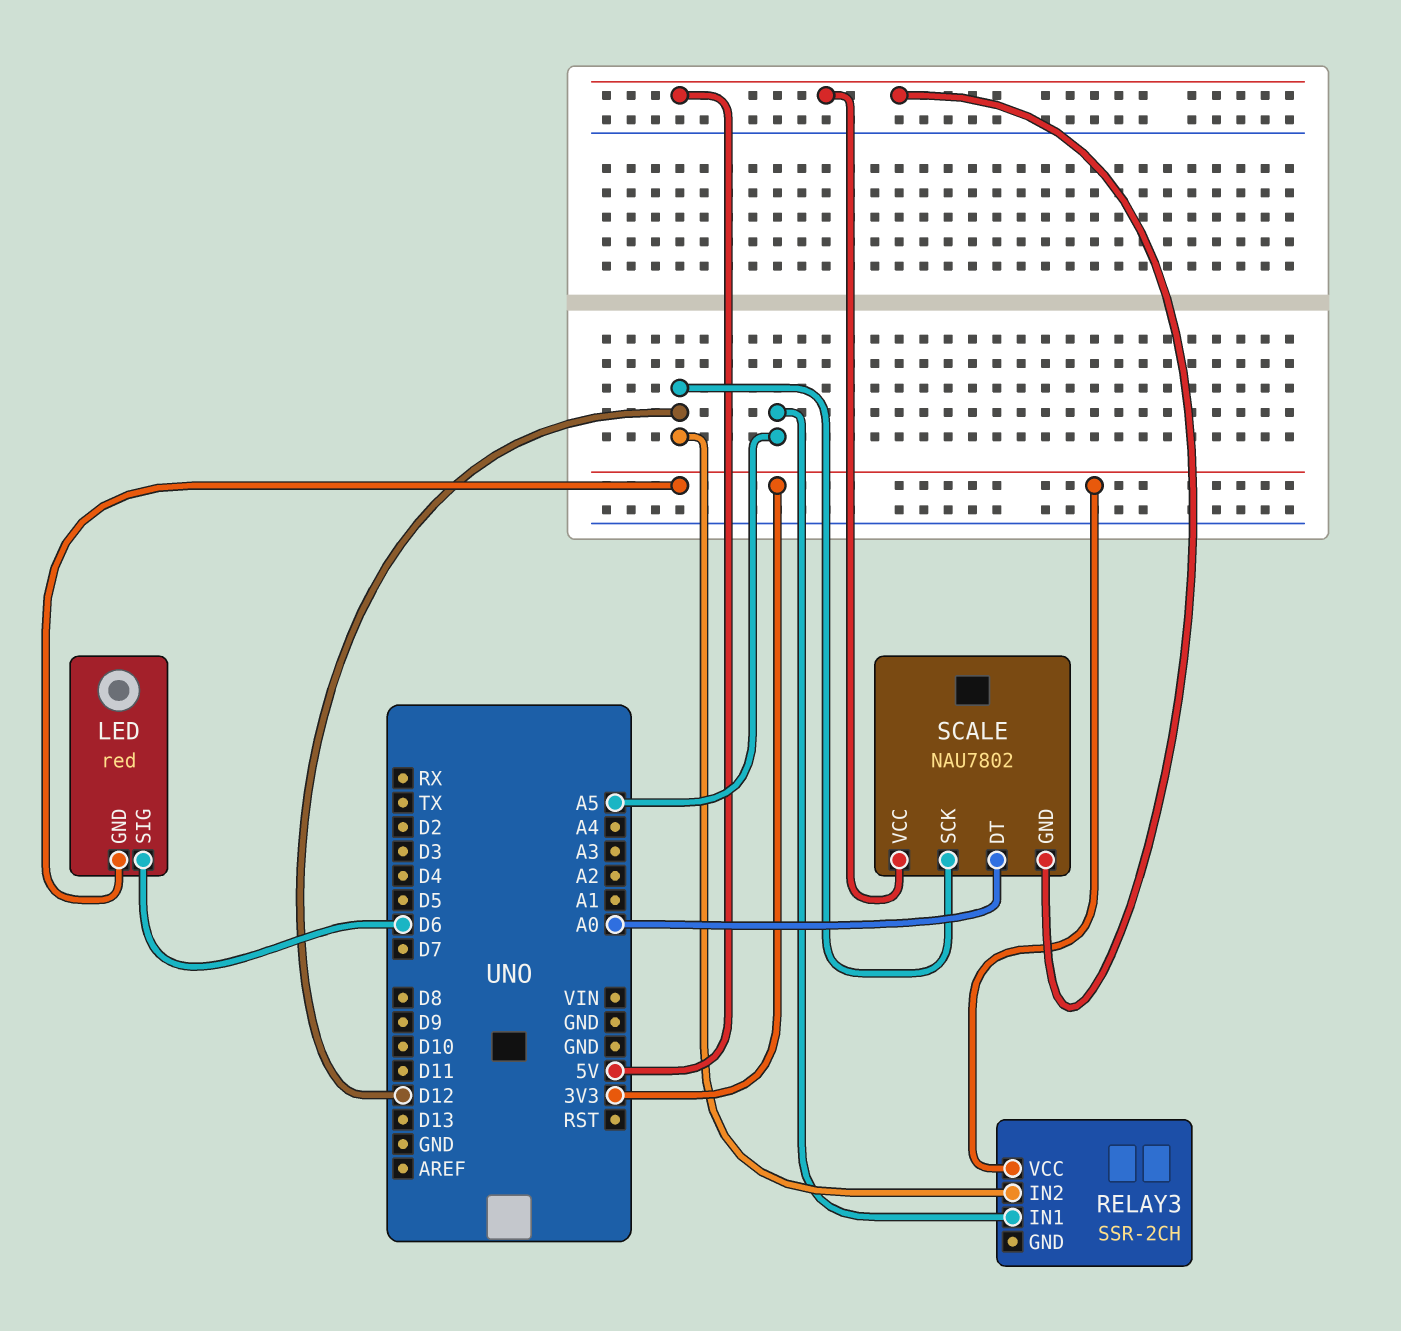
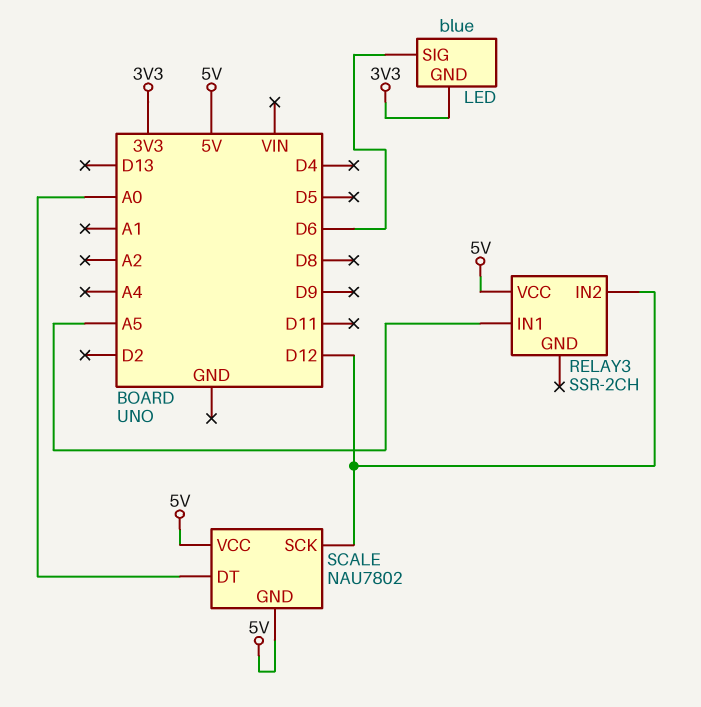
LED: red -> blue
RELAY3 pin VCC: 3V3 -> 5V

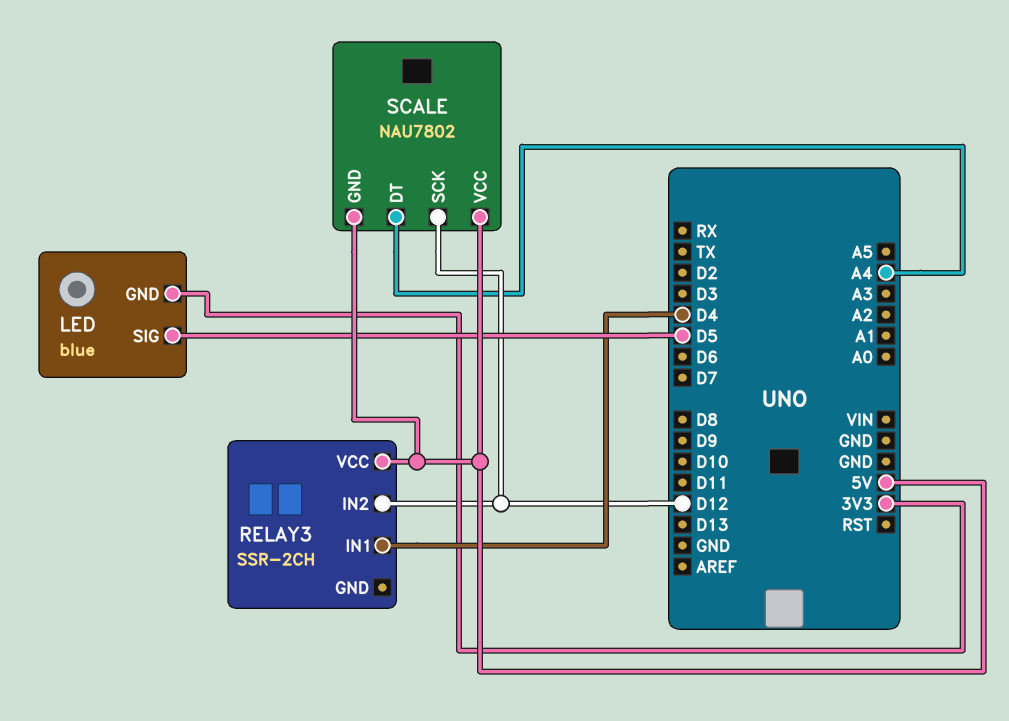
LED pin SIG: D6 -> D5
RELAY3 pin IN1: A5 -> D4
SCALE pin DT: A0 -> A4

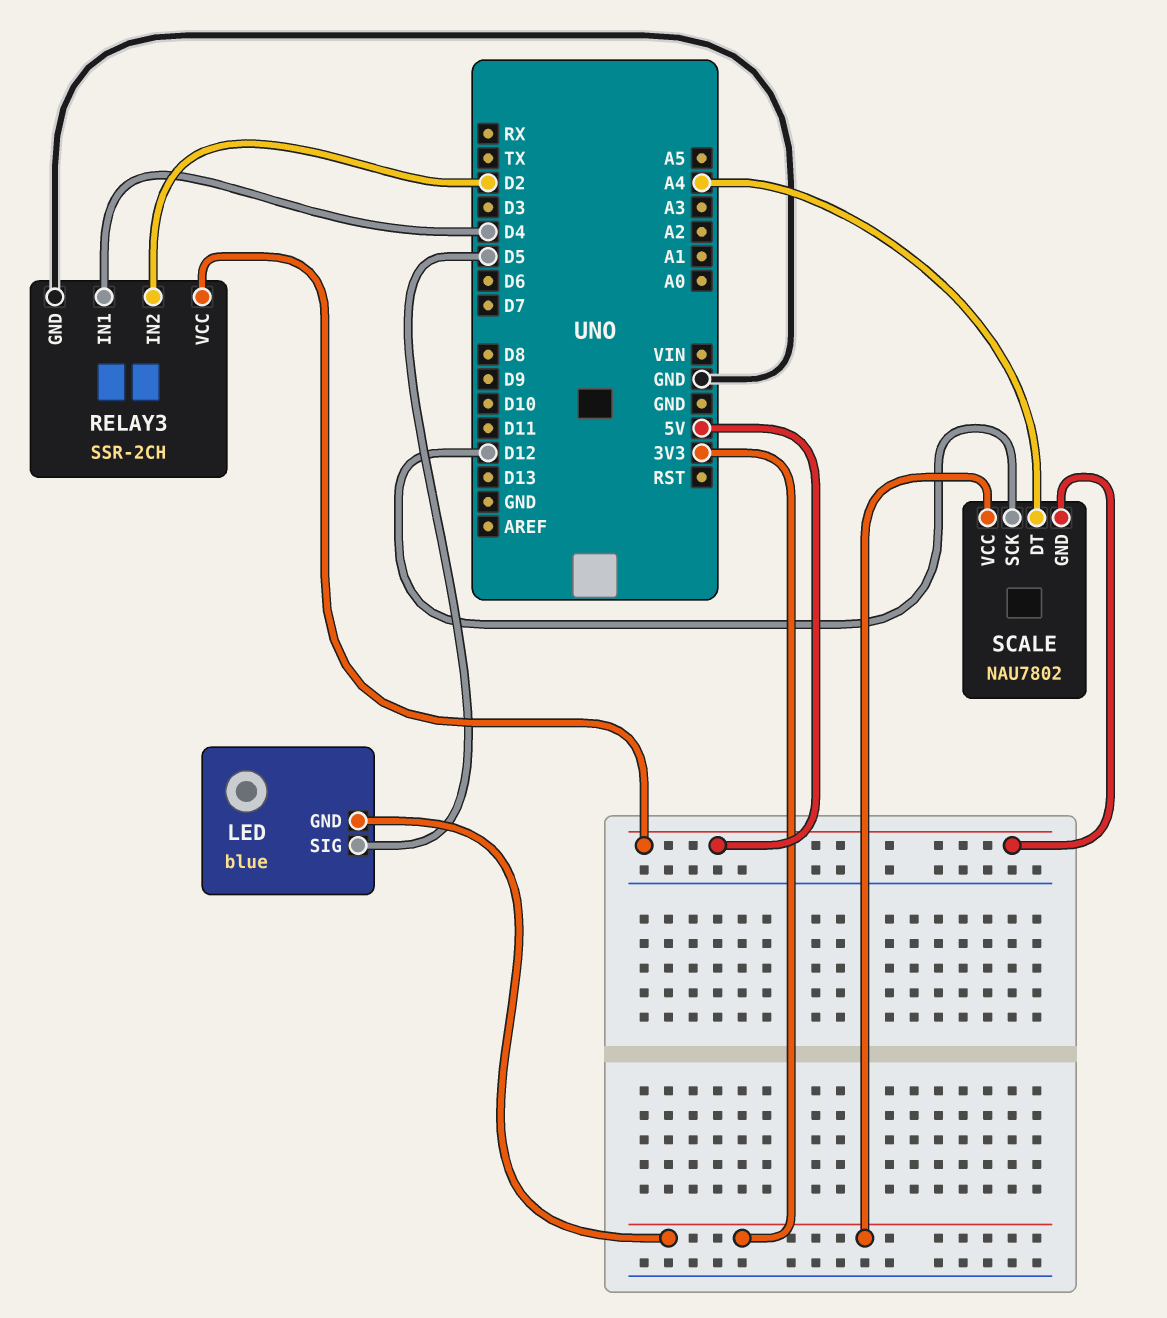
RELAY3 pin GND: none -> GND
RELAY3 pin IN2: D12 -> D2
SCALE pin VCC: 5V -> 3V3

